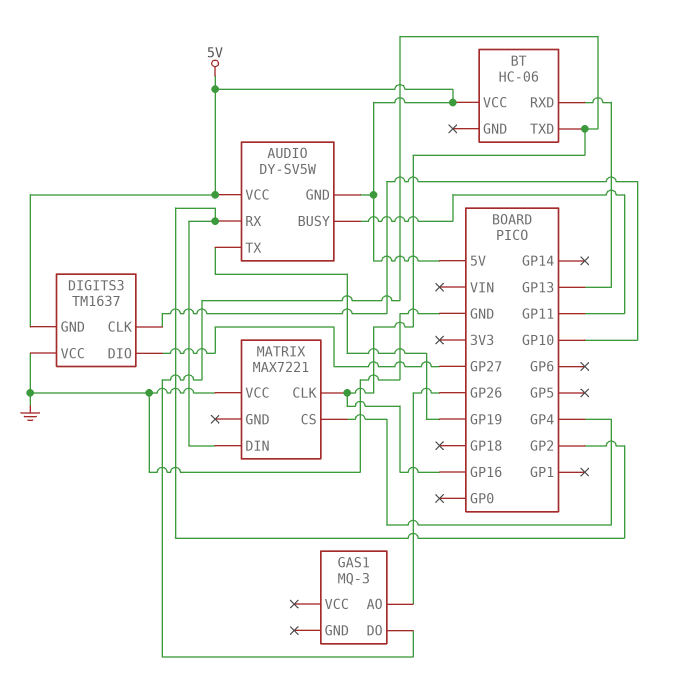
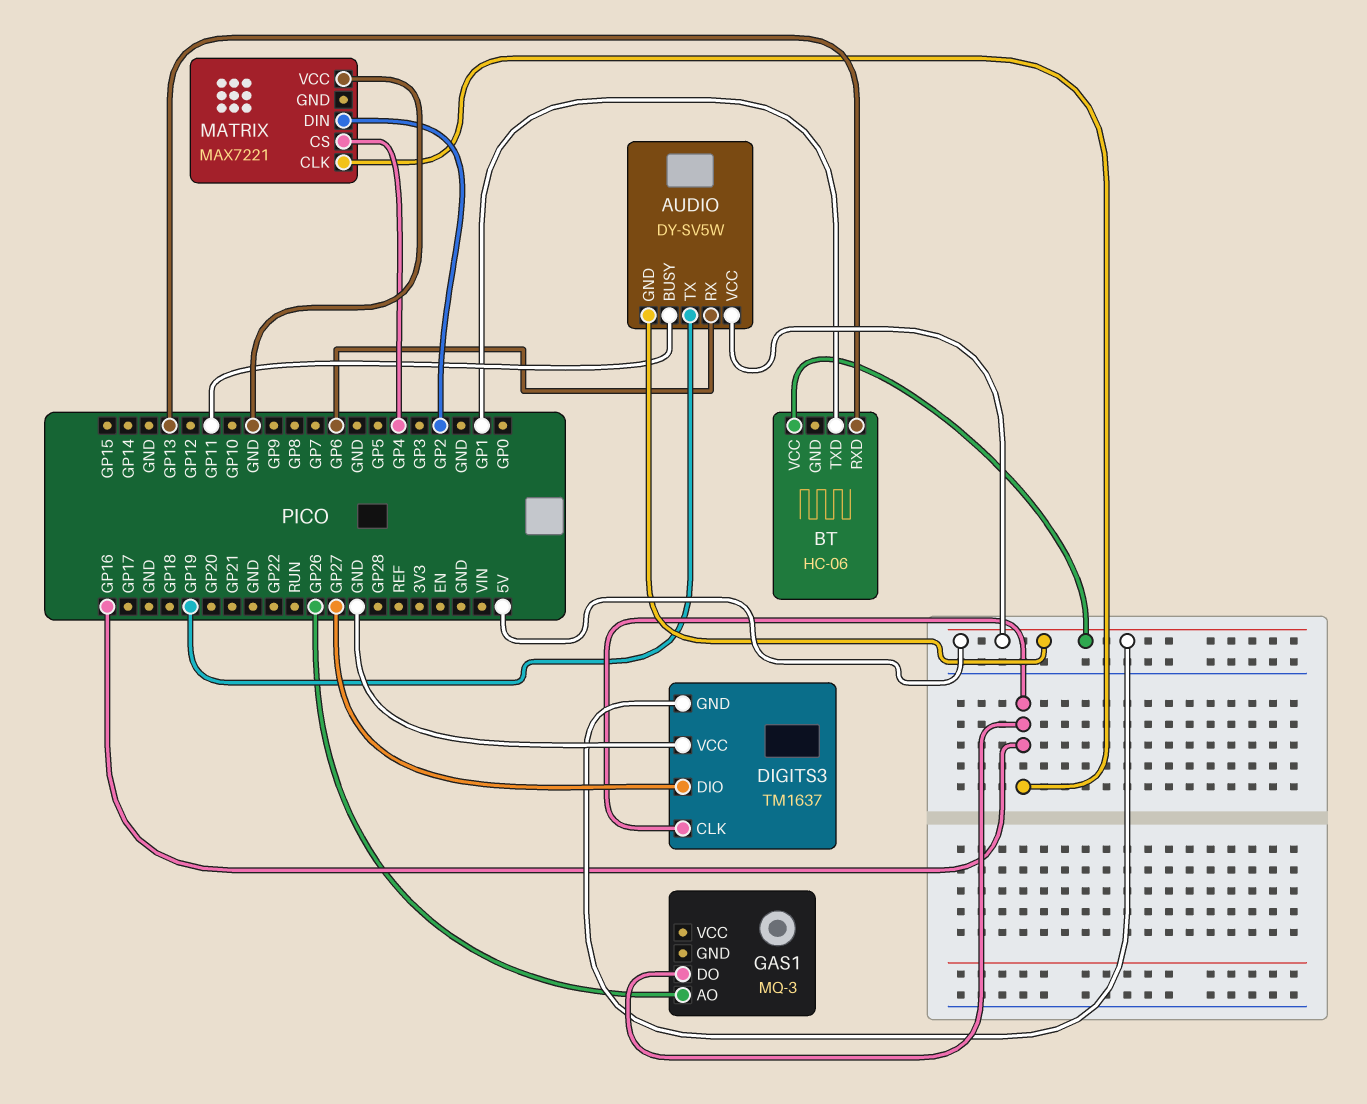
AUDIO pin RX: GP2 -> GP6
BT pin TXD: GP16 -> GP1
DIGITS3 pin CLK: GP10 -> GP16

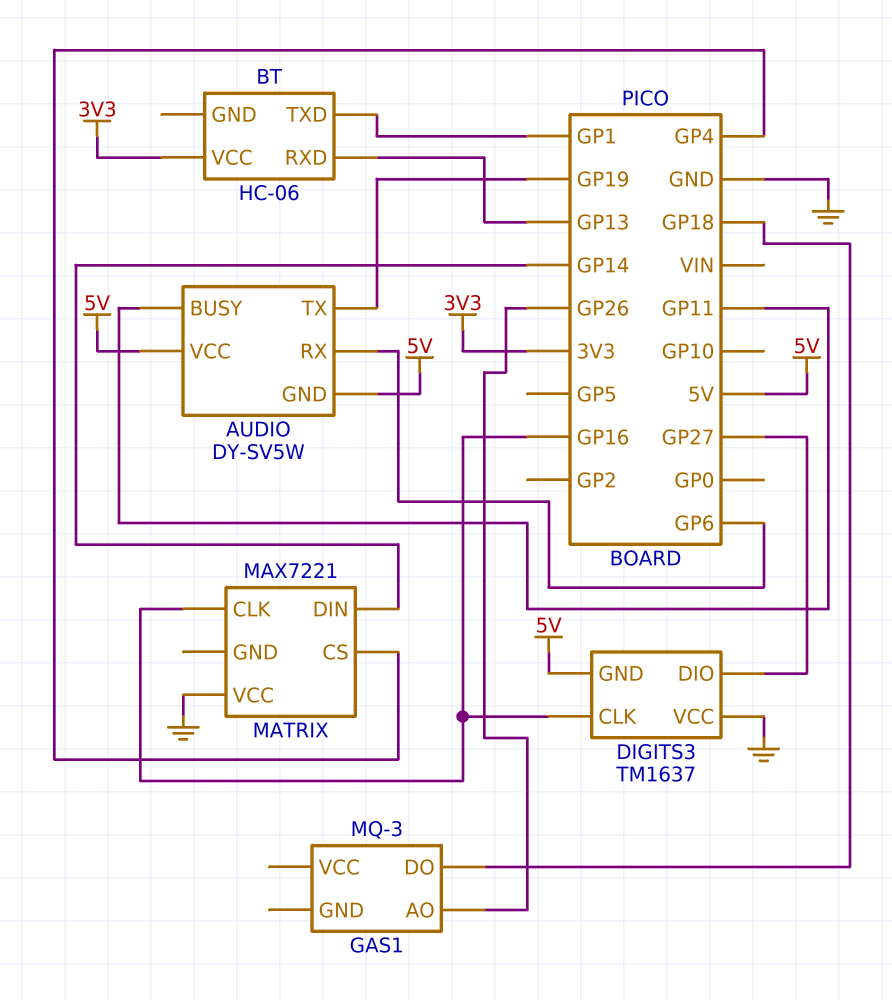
BT pin VCC: 5V -> 3V3
GAS1 pin DO: GP16 -> GP18
MATRIX pin DIN: GP2 -> GP14

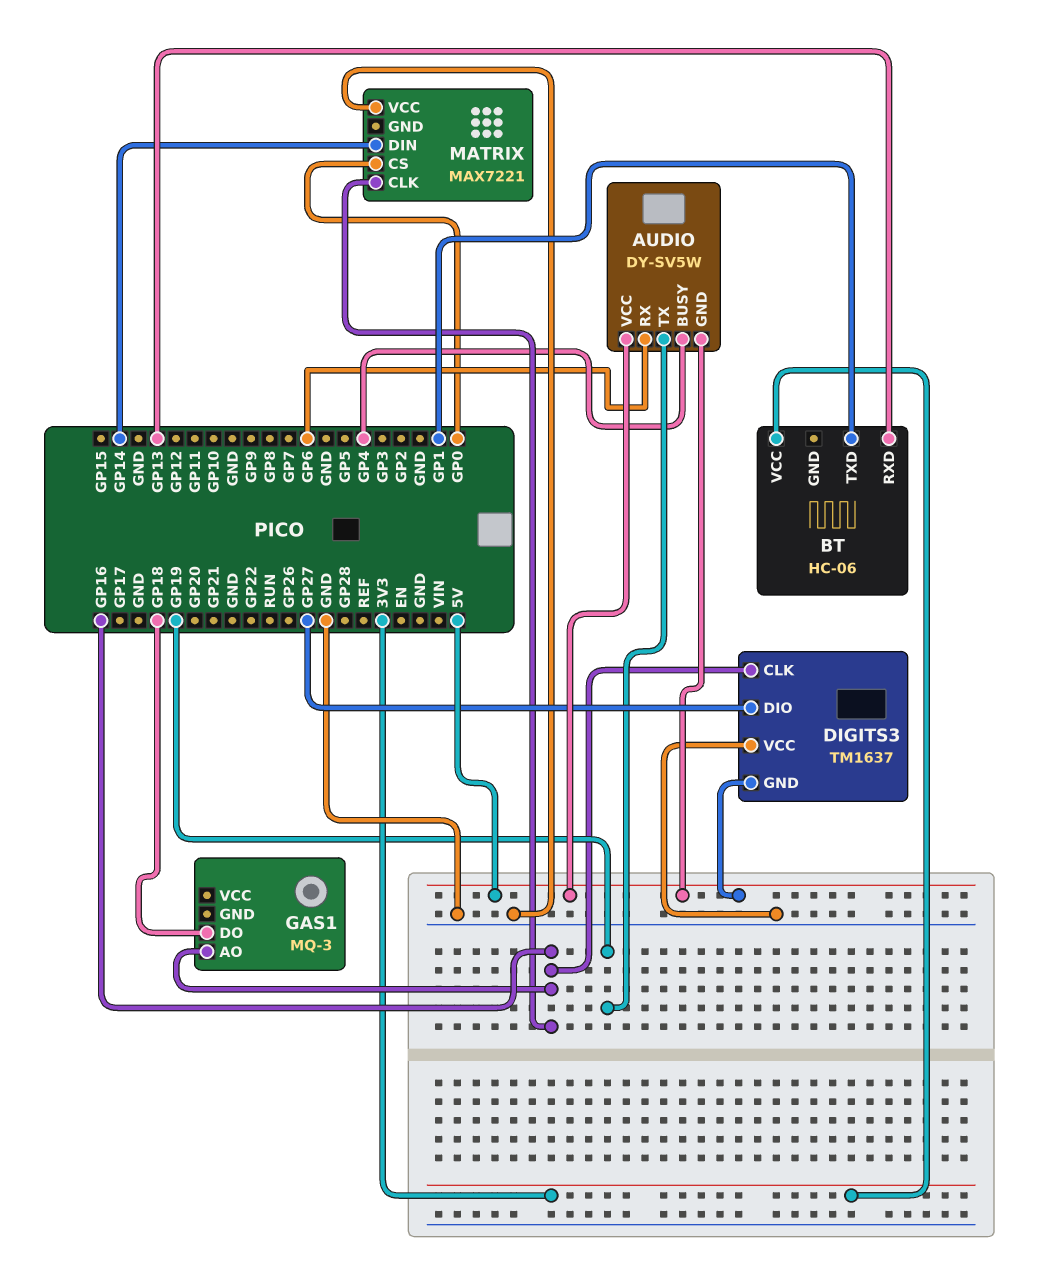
AUDIO pin BUSY: GP11 -> GP4
GAS1 pin AO: GP26 -> GP16
MATRIX pin CS: GP4 -> GP0

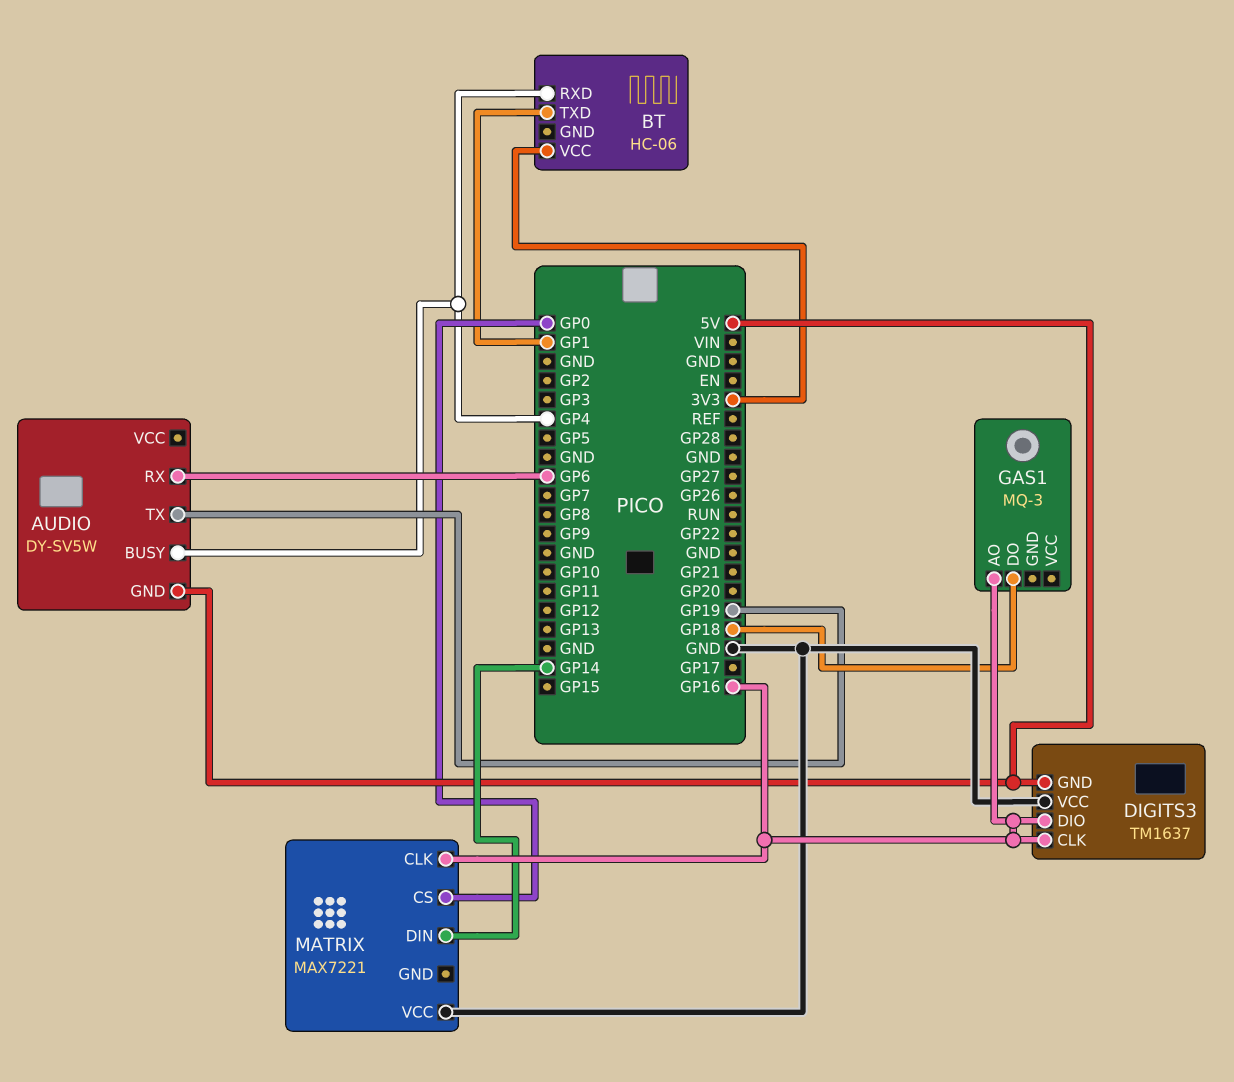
AUDIO pin VCC: 5V -> none
BT pin RXD: GP13 -> GP4
DIGITS3 pin DIO: GP27 -> GP16

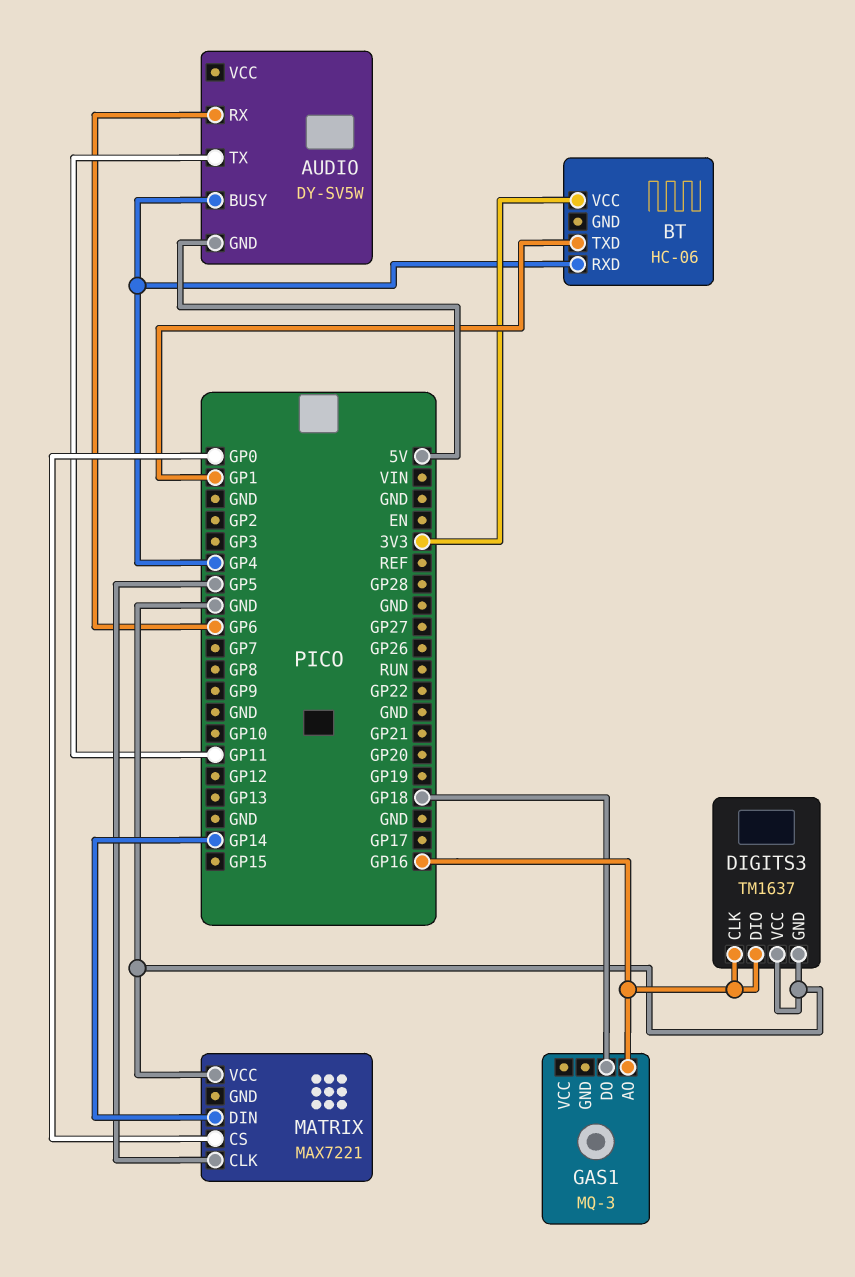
AUDIO pin TX: GP19 -> GP11
DIGITS3 pin GND: 5V -> GND
MATRIX pin CLK: GP16 -> GP5

